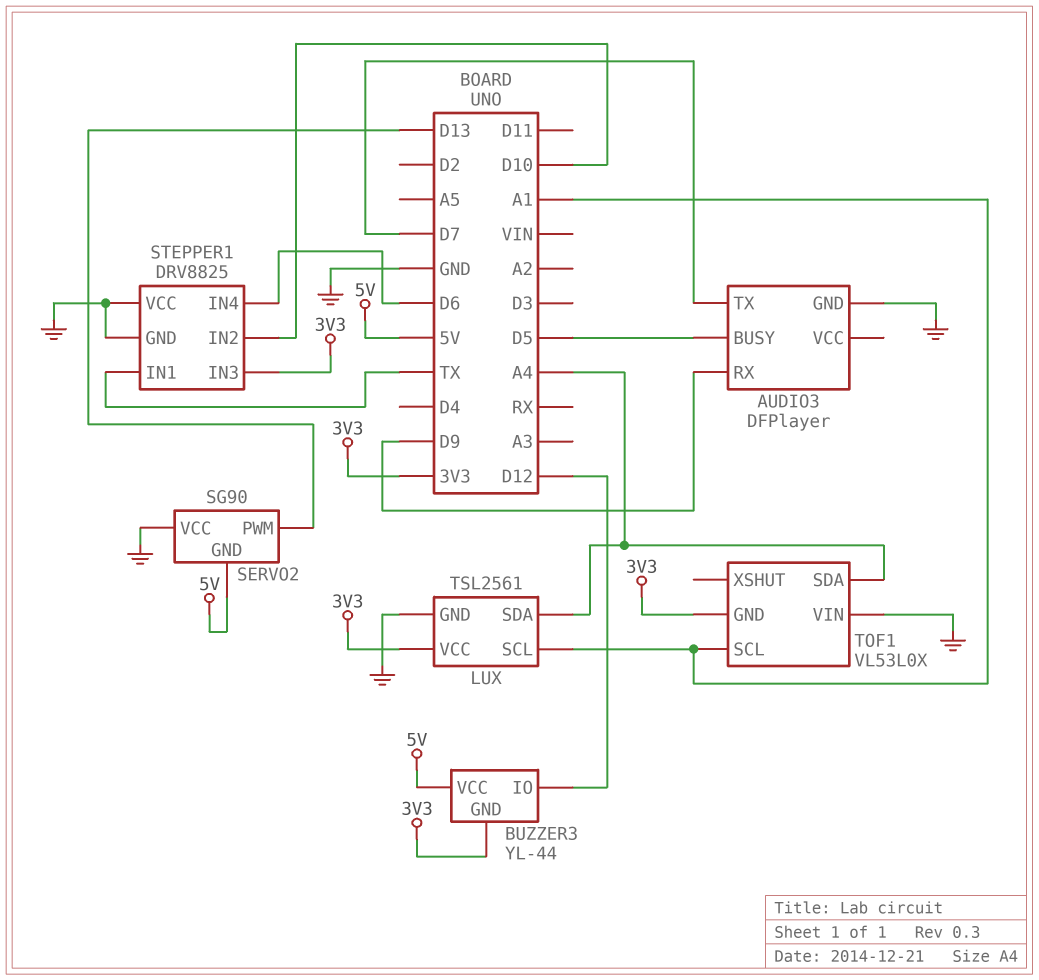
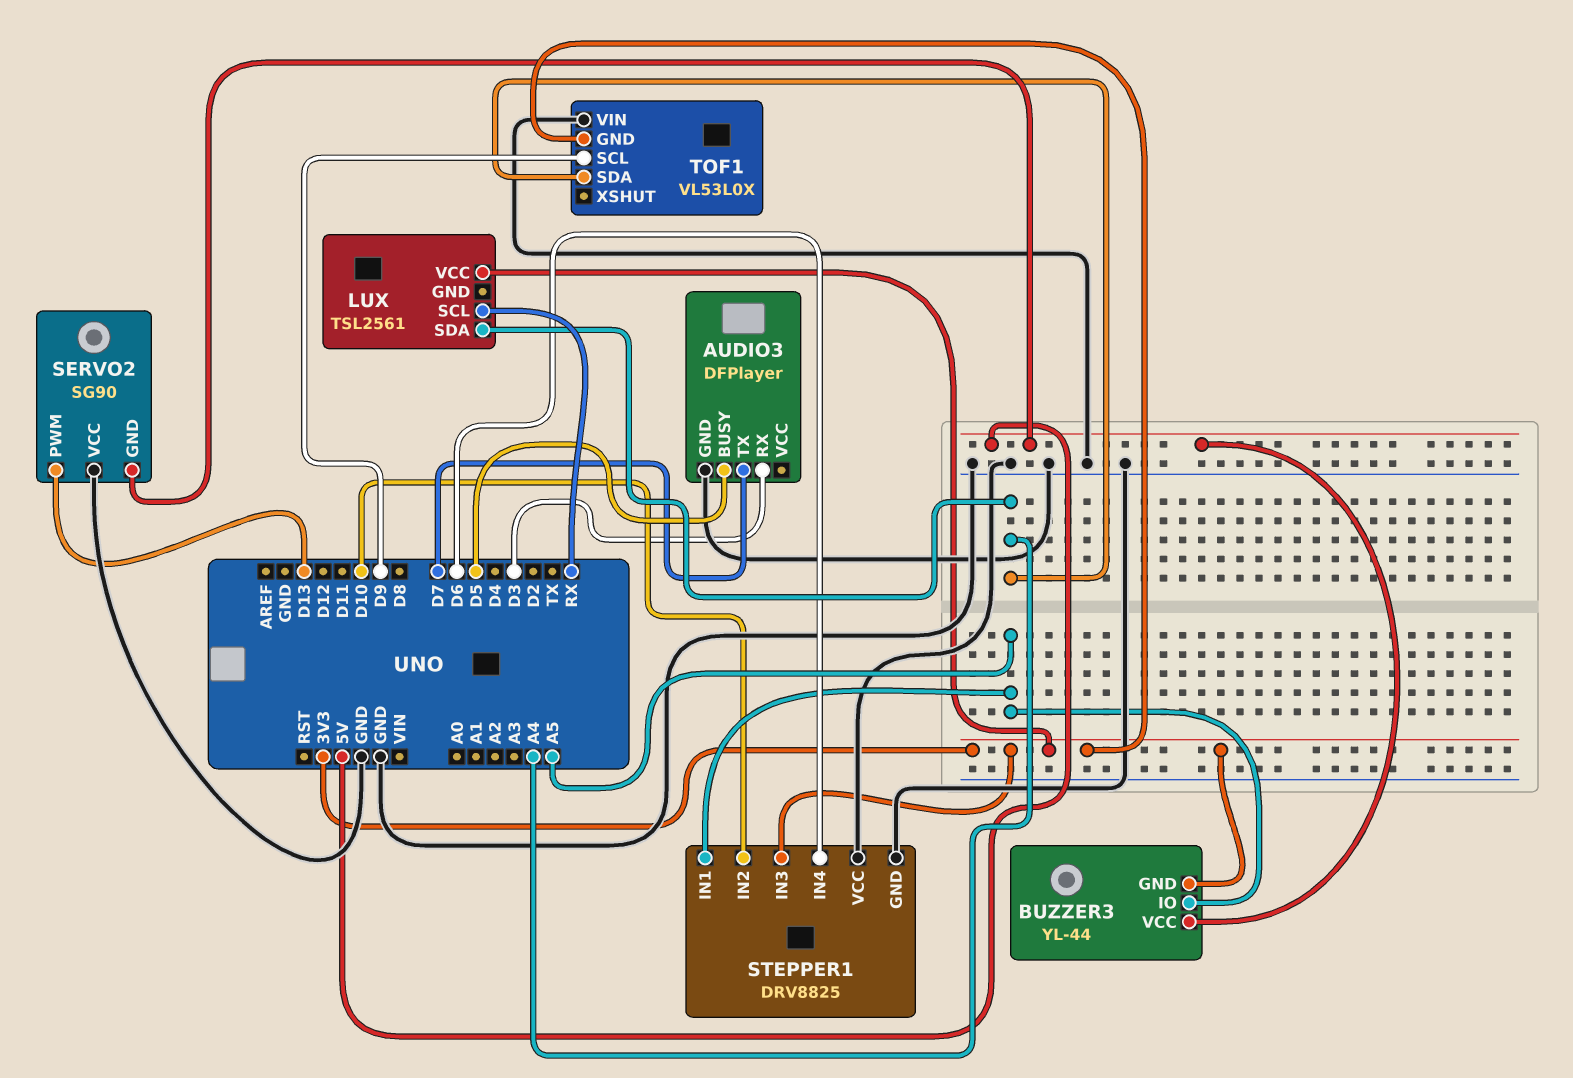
AUDIO3 pin RX: D9 -> D3
BUZZER3 pin IO: D12 -> A5
LUX pin GND: GND -> none
LUX pin SCL: A1 -> RX
STEPPER1 pin IN1: TX -> A5
TOF1 pin SCL: A1 -> D9

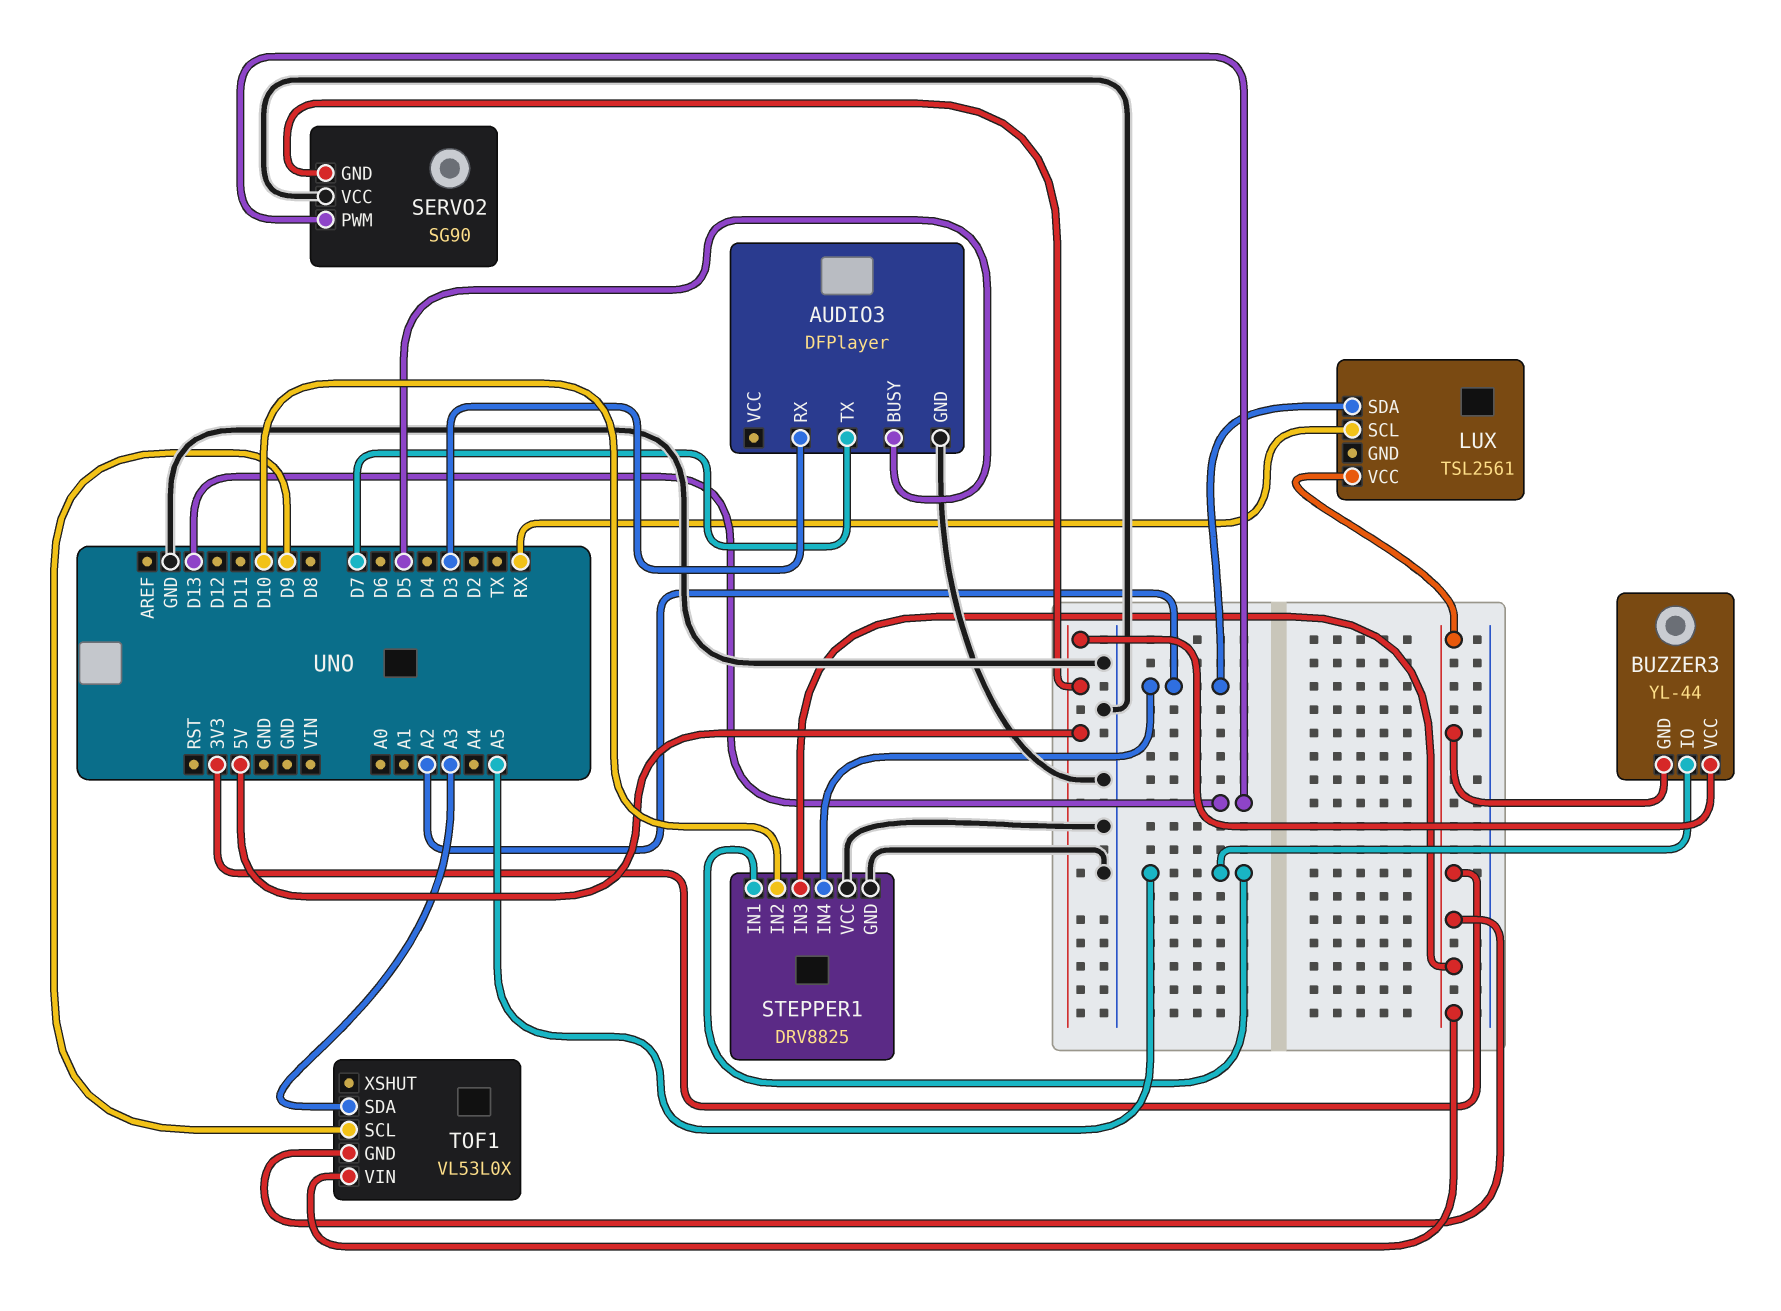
LUX pin SDA: A4 -> A2
STEPPER1 pin IN4: D6 -> A2
TOF1 pin SDA: A4 -> A3
TOF1 pin VIN: GND -> 3V3

